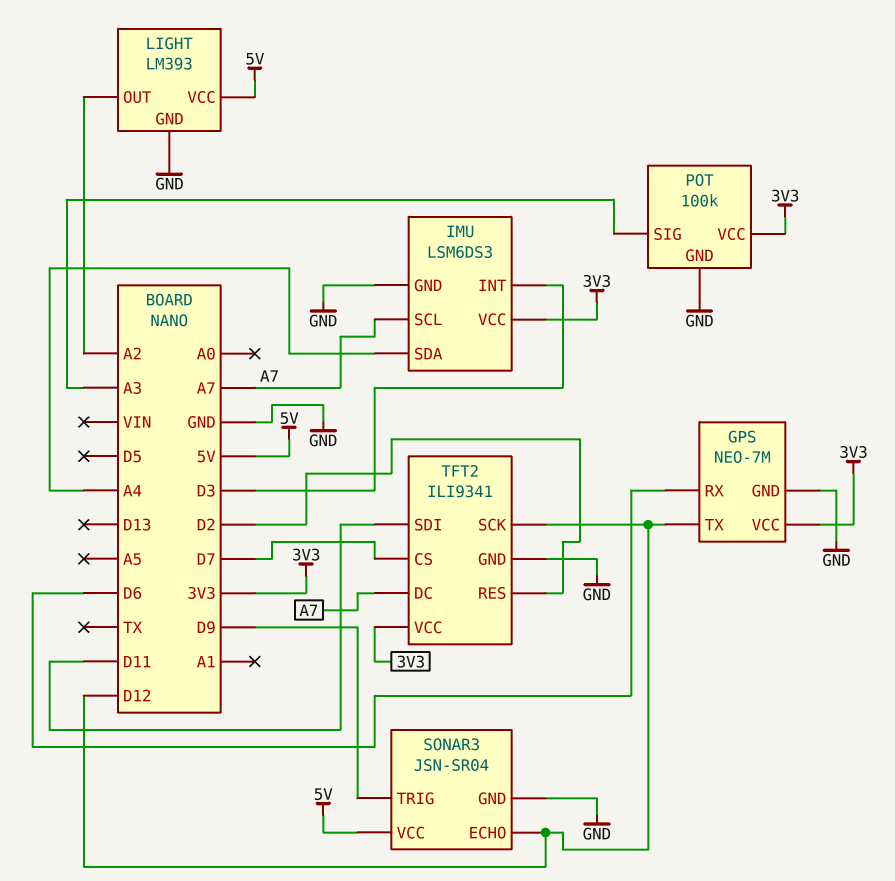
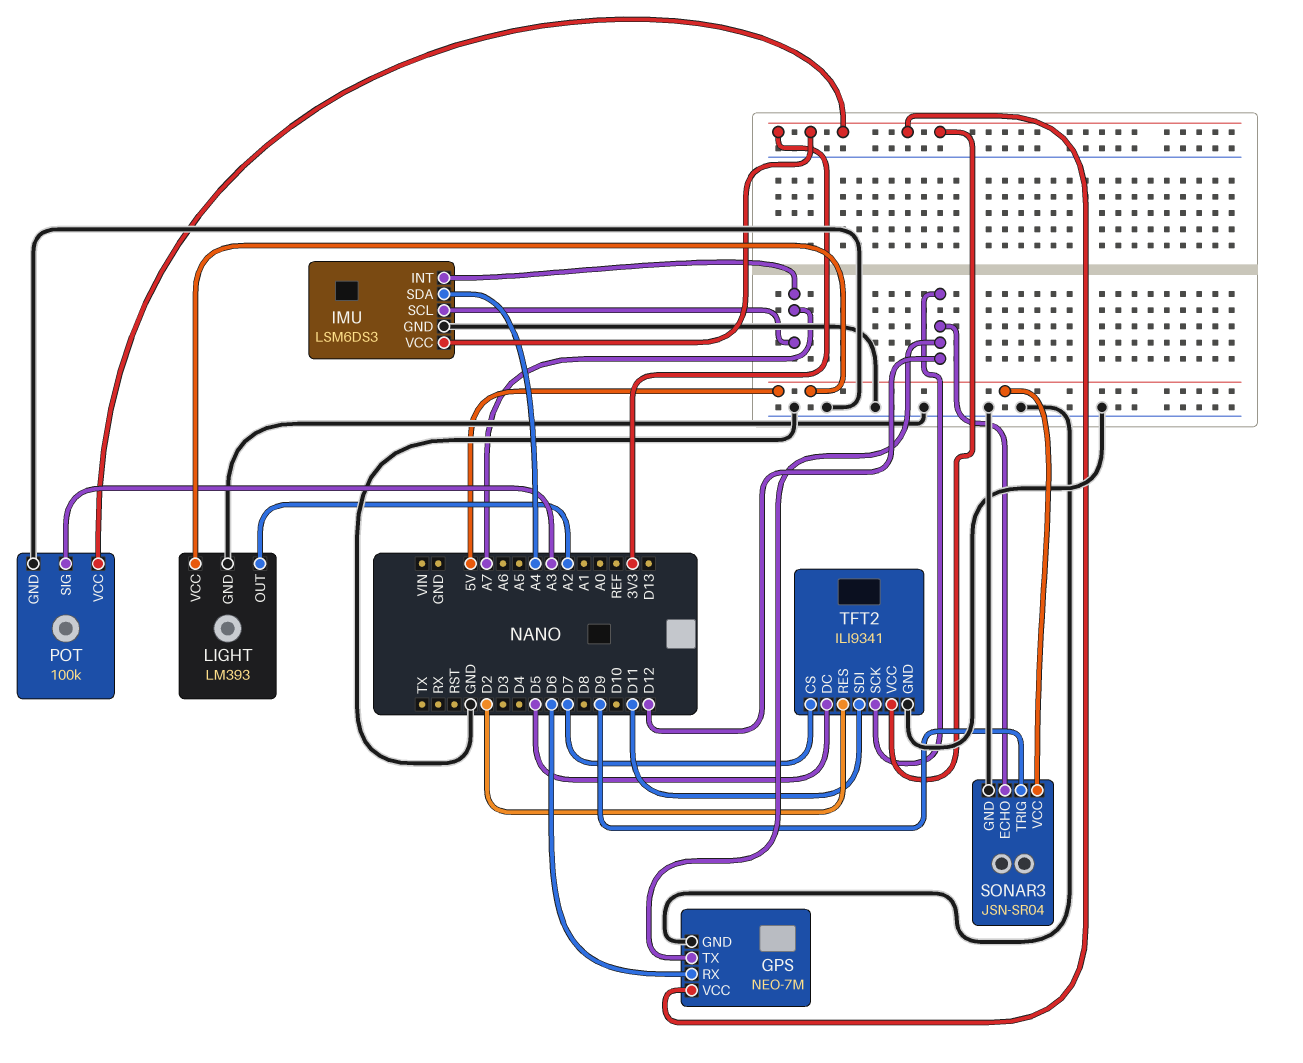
IMU pin INT: D3 -> A7
TFT2 pin DC: A7 -> D5

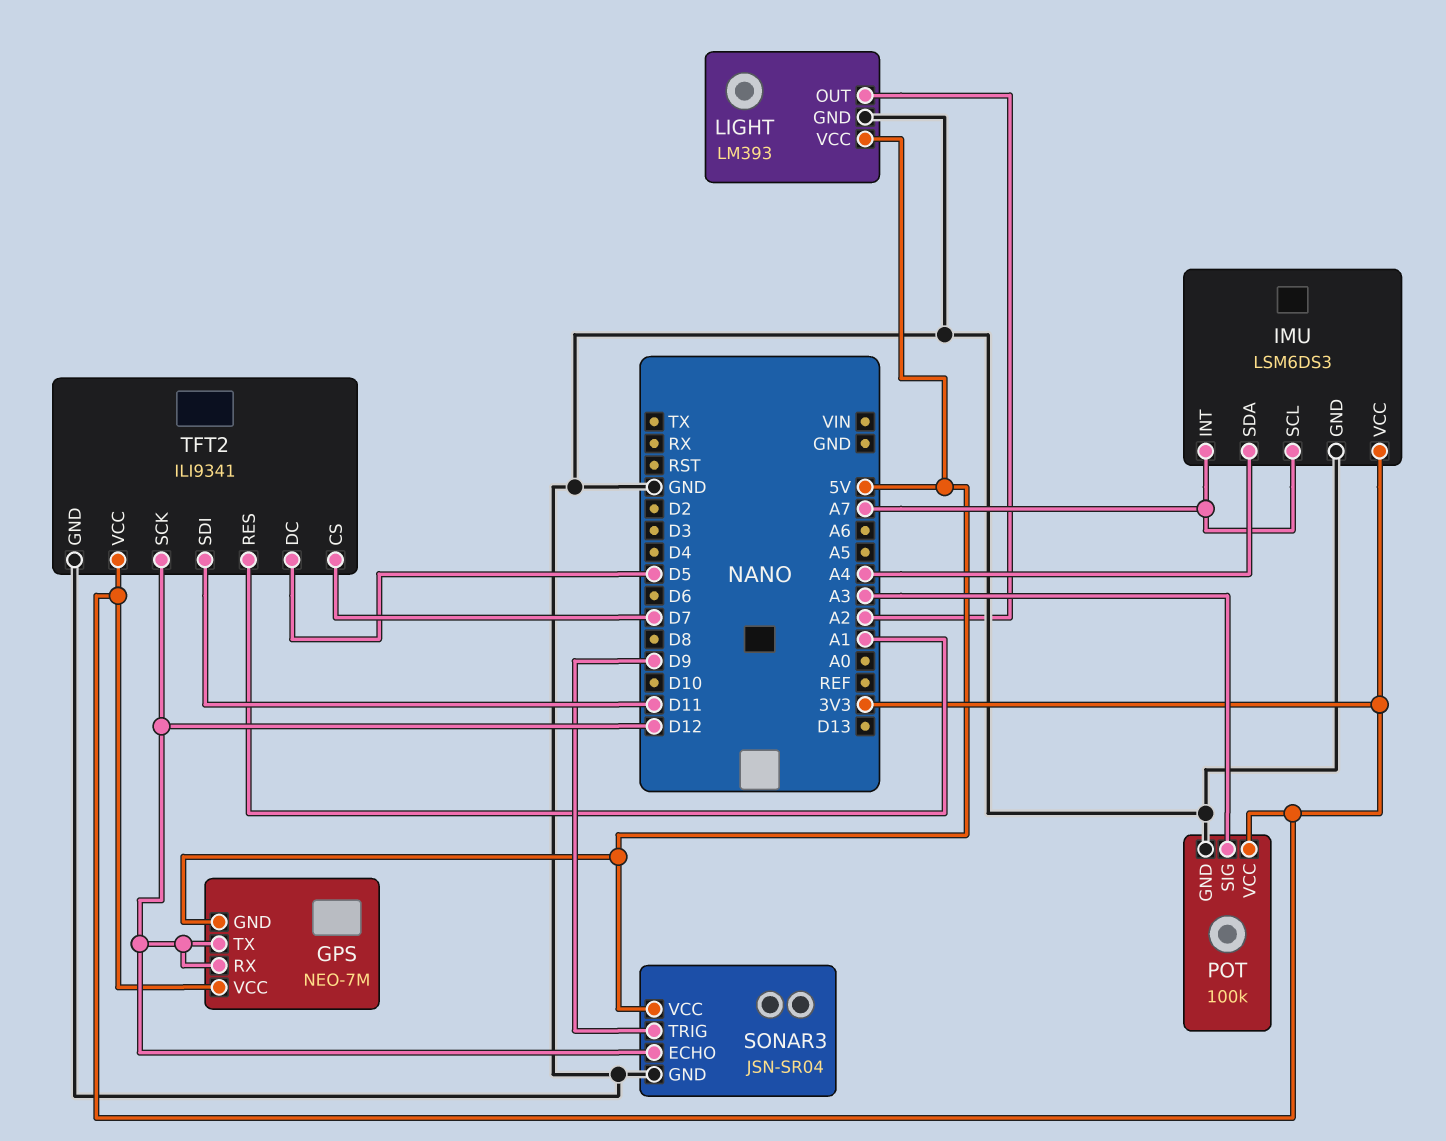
GPS pin GND: GND -> 5V
GPS pin RX: D6 -> D12
TFT2 pin RES: D2 -> A1

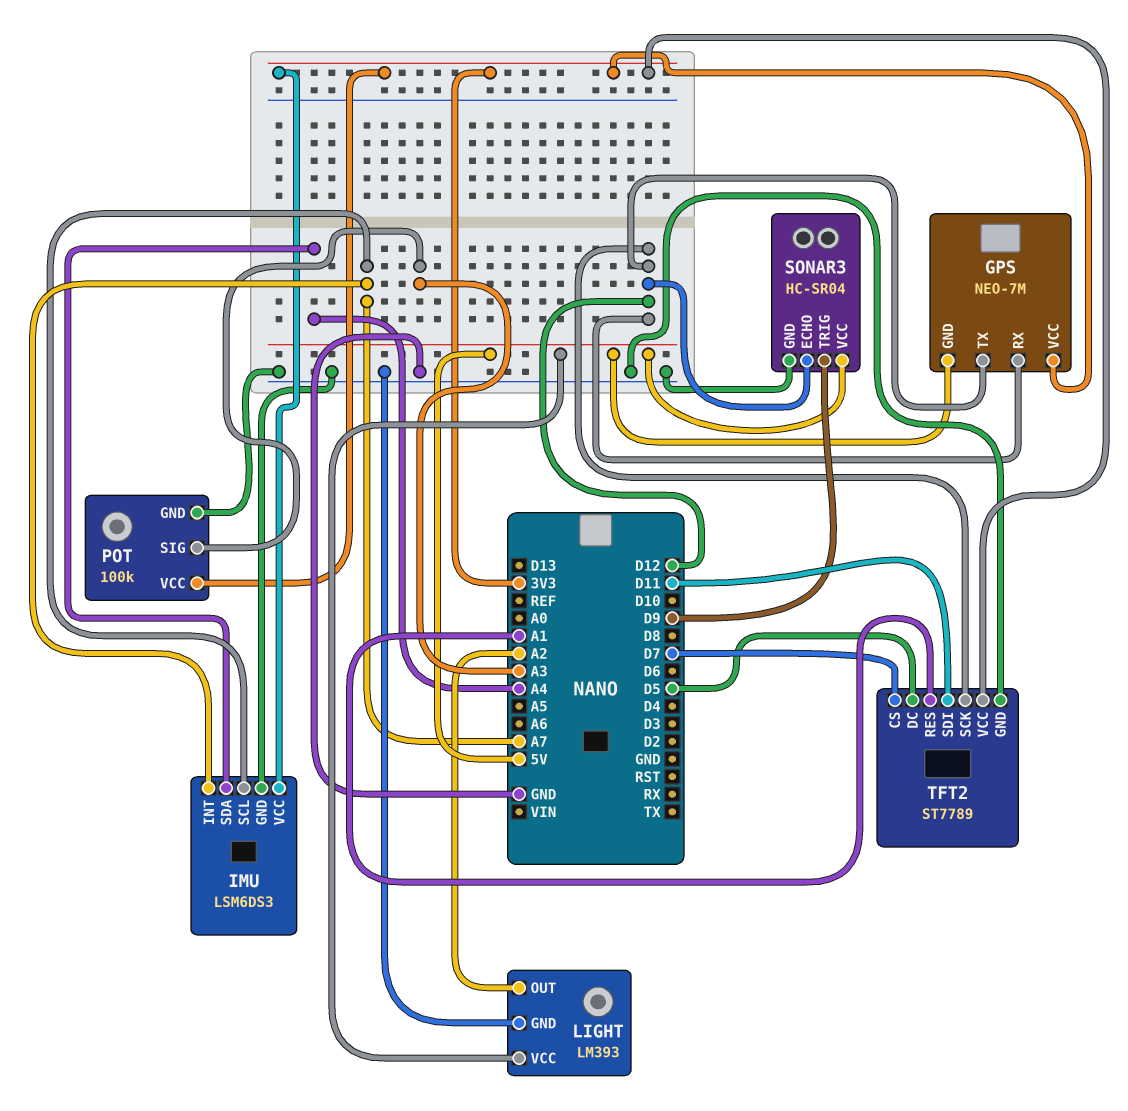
SONAR3: JSN-SR04 -> HC-SR04
TFT2: ILI9341 -> ST7789

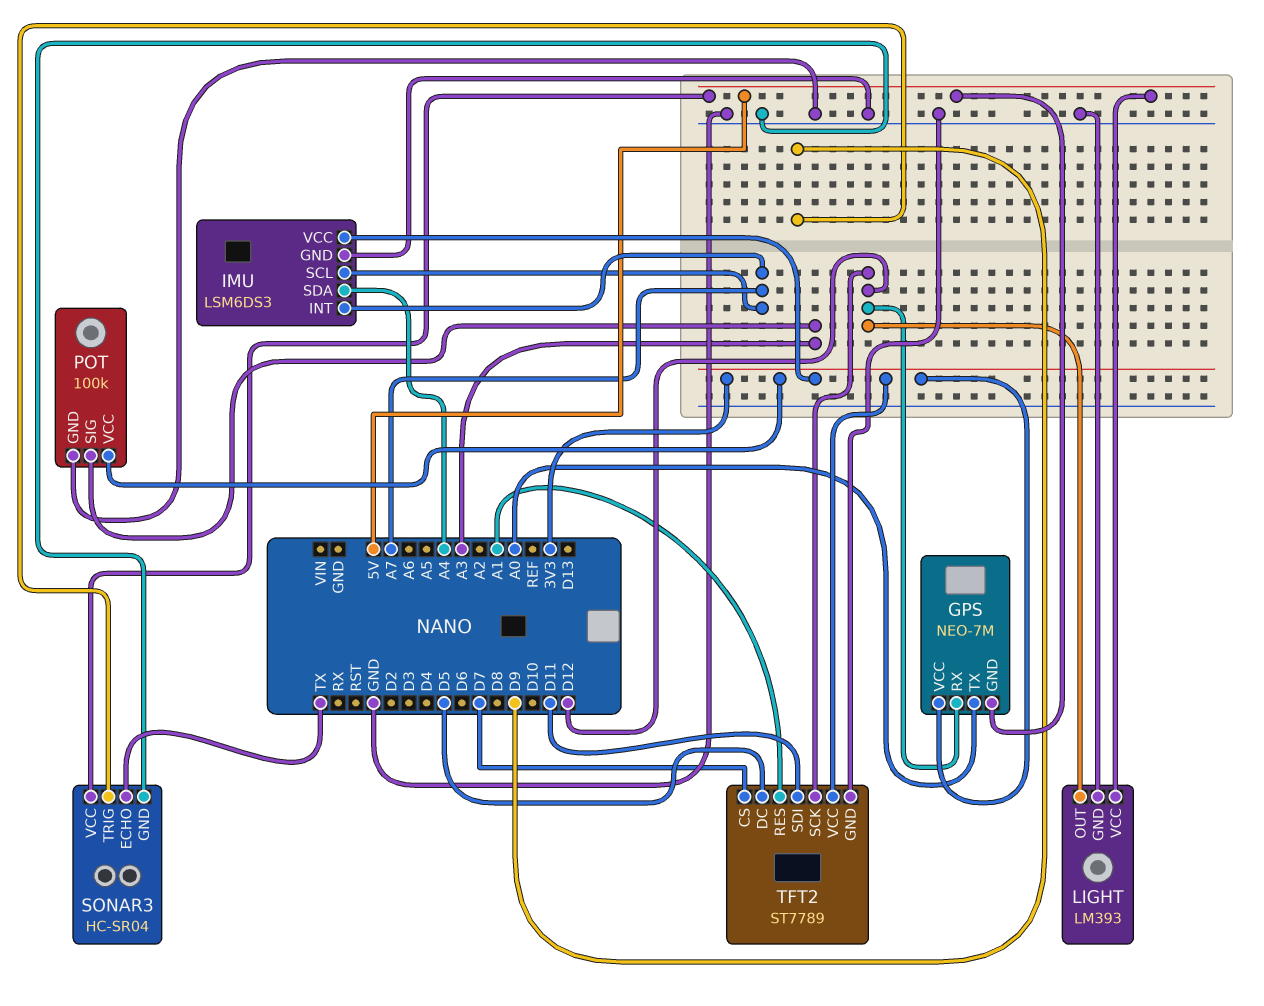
GPS pin TX: D12 -> A0
LIGHT pin OUT: A2 -> D12
SONAR3 pin ECHO: D12 -> TX

